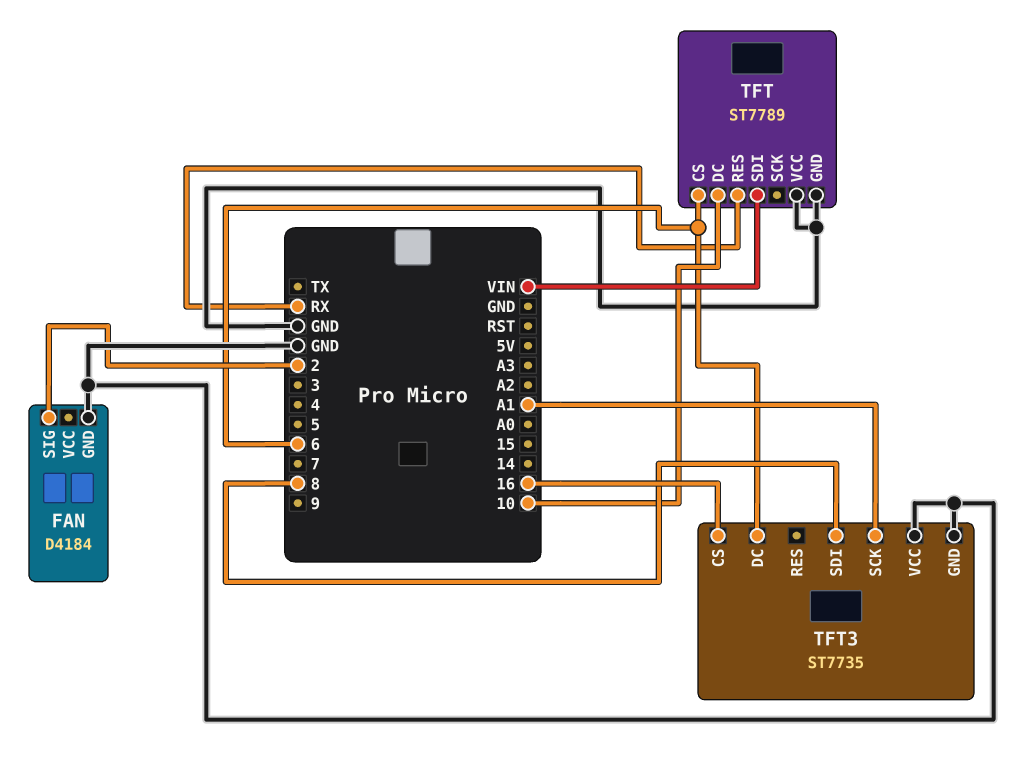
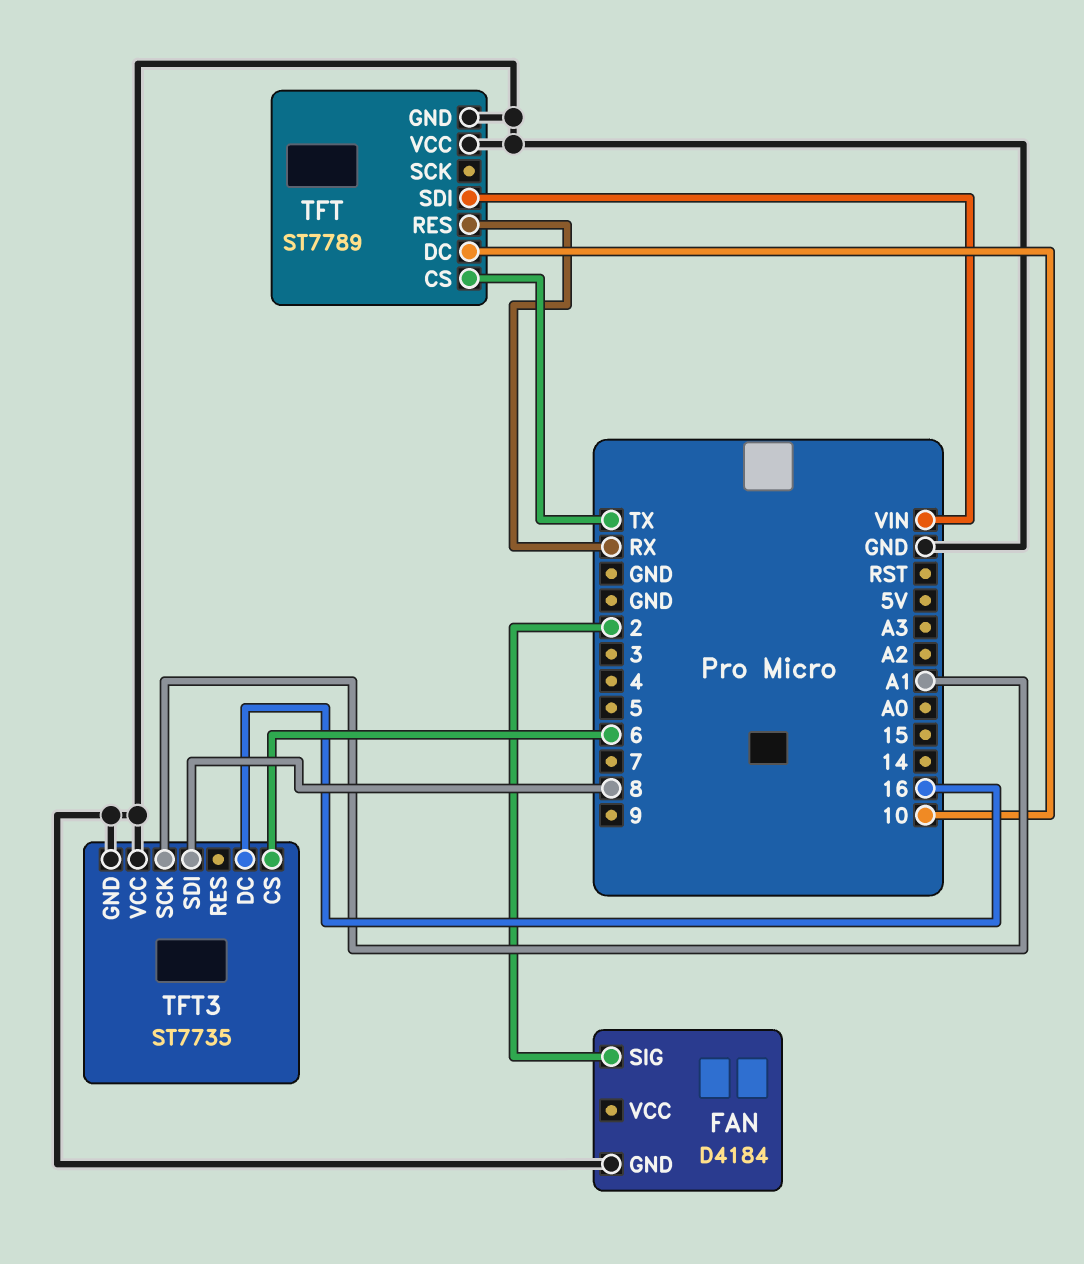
TFT pin CS: 6 -> TX
TFT3 pin CS: 16 -> 6
TFT3 pin DC: 6 -> 16

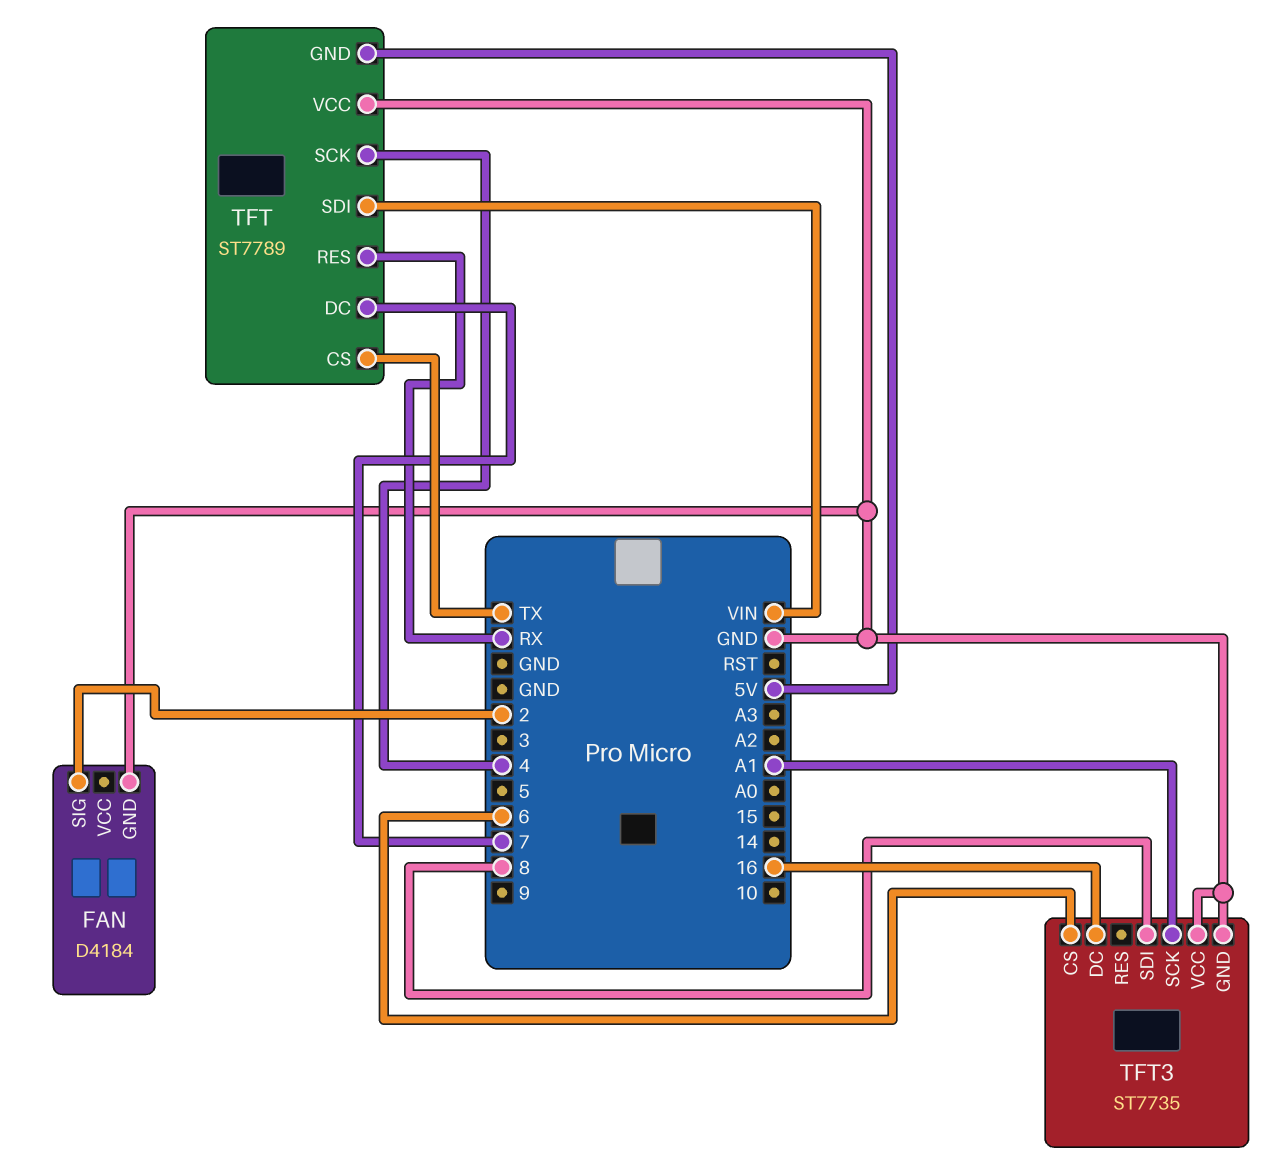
TFT pin DC: 10 -> 7
TFT pin GND: GND -> 5V
TFT pin SCK: none -> 4

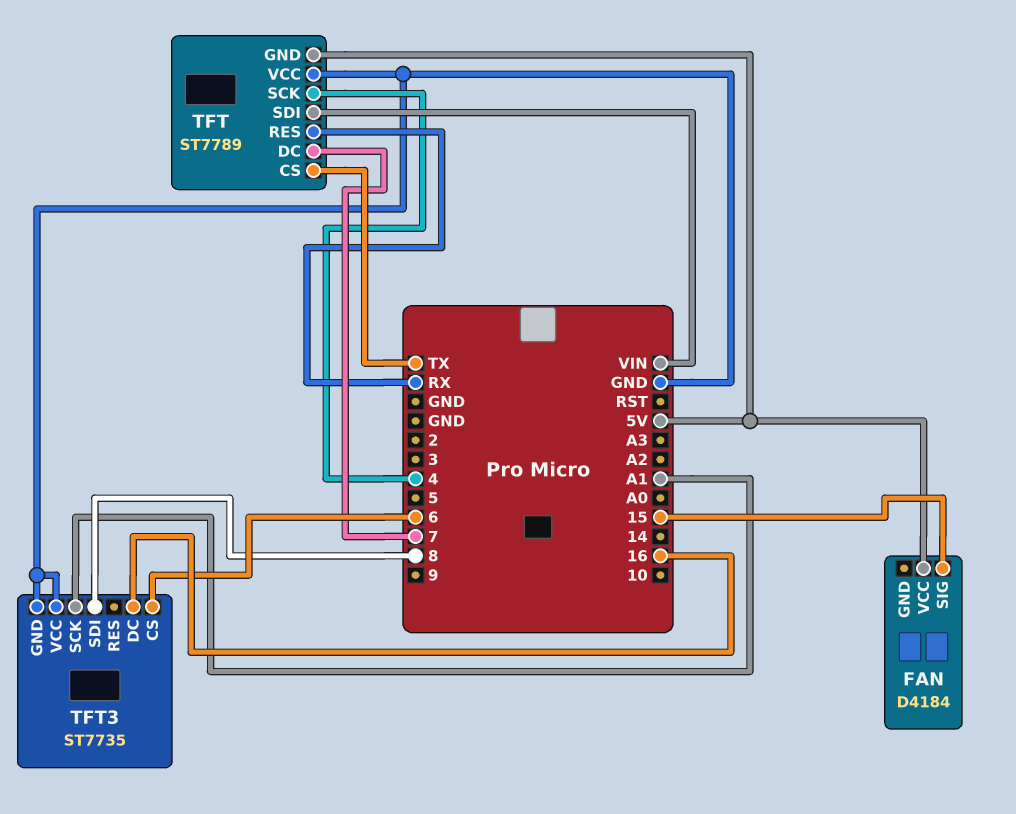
FAN pin GND: GND -> none
FAN pin SIG: 2 -> 15
FAN pin VCC: none -> 5V

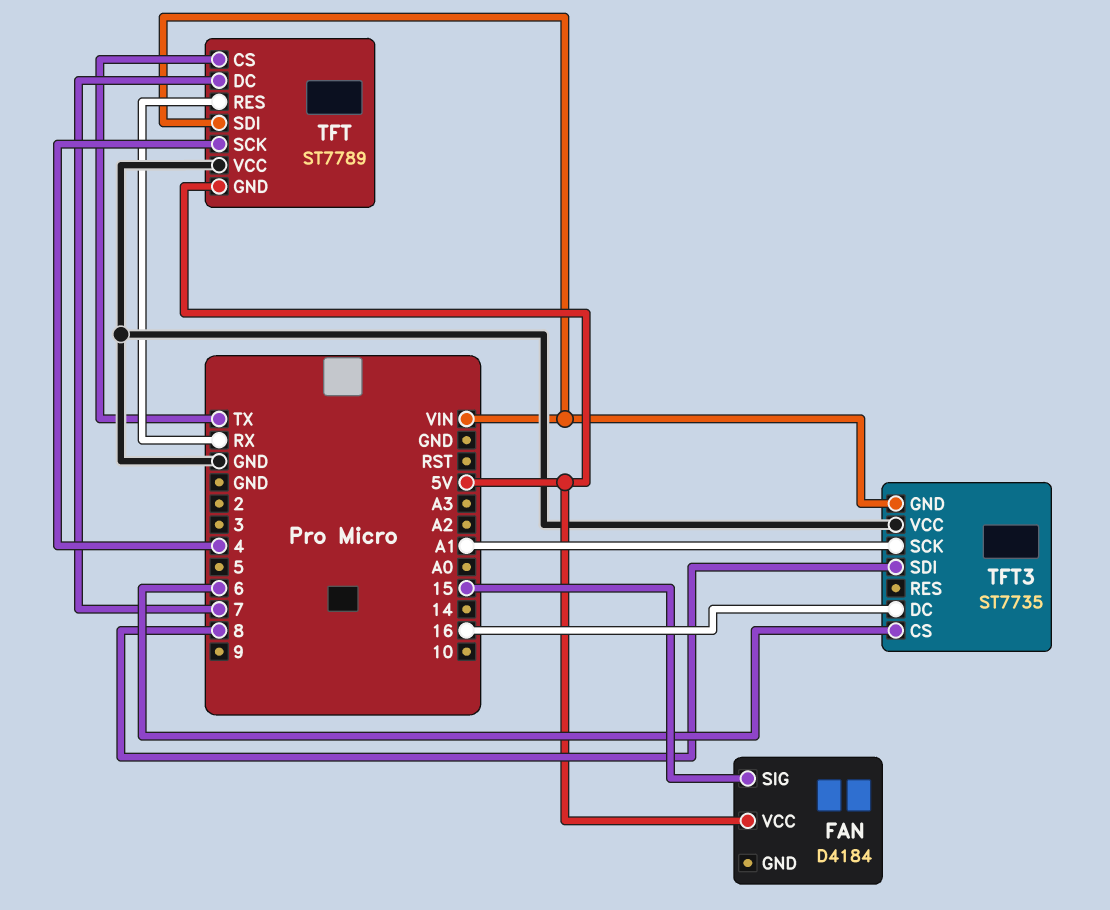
TFT3 pin GND: GND -> VIN

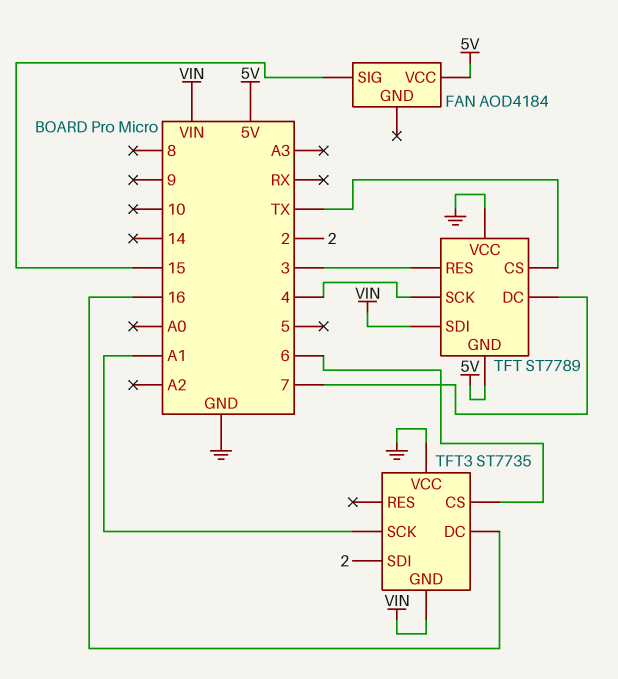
FAN: D4184 -> AOD4184
TFT pin RES: RX -> 3
TFT3 pin SDI: 8 -> 2

